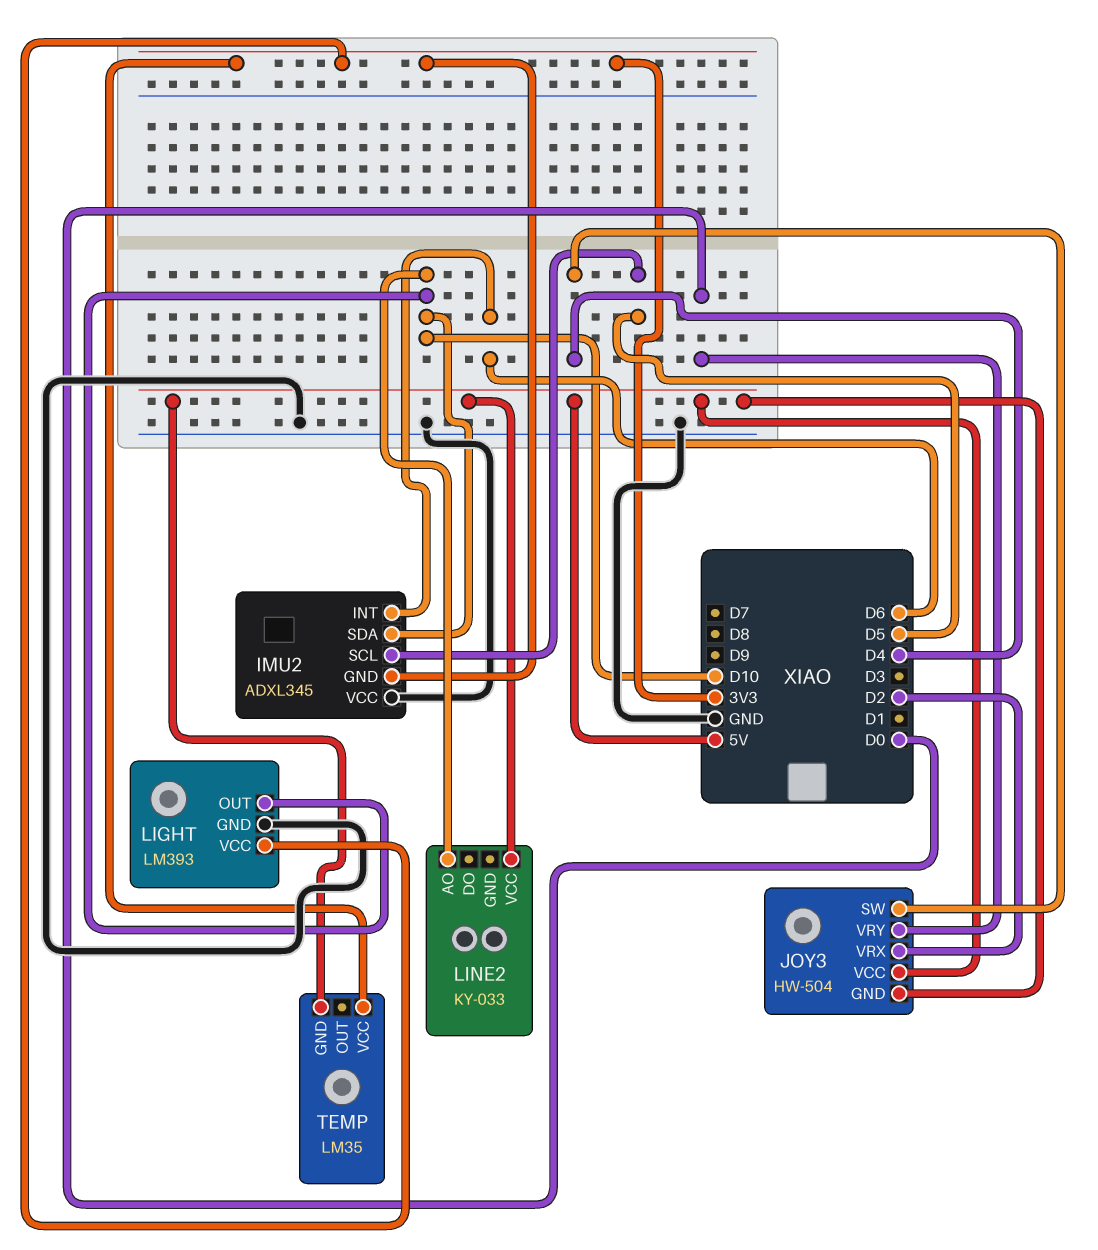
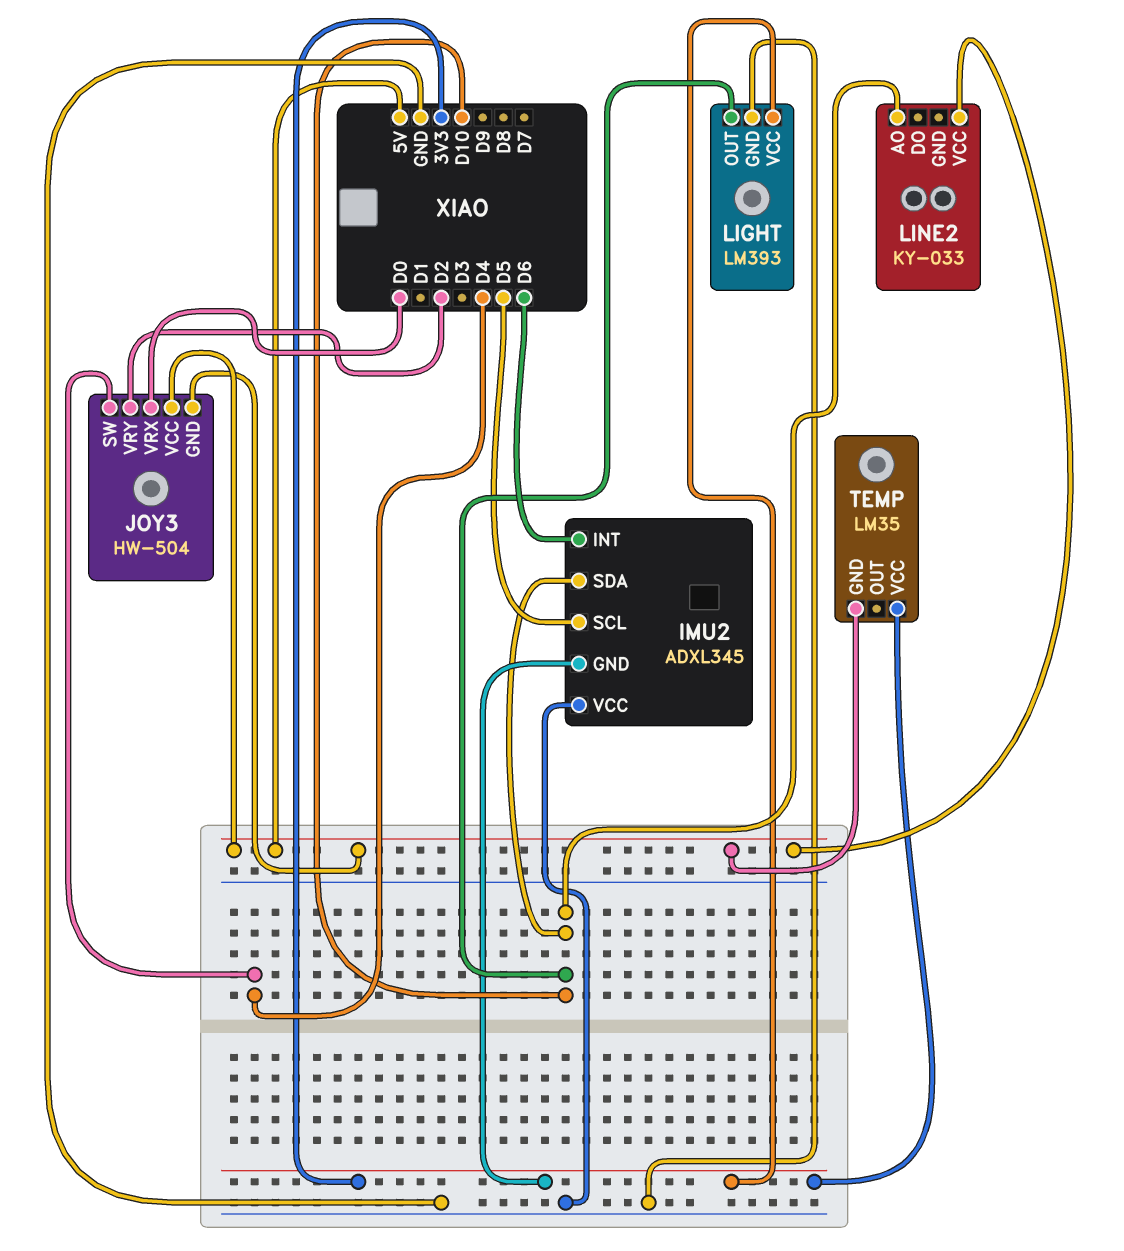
JOY3 pin VRX: D2 -> D0
JOY3 pin VRY: D0 -> D2

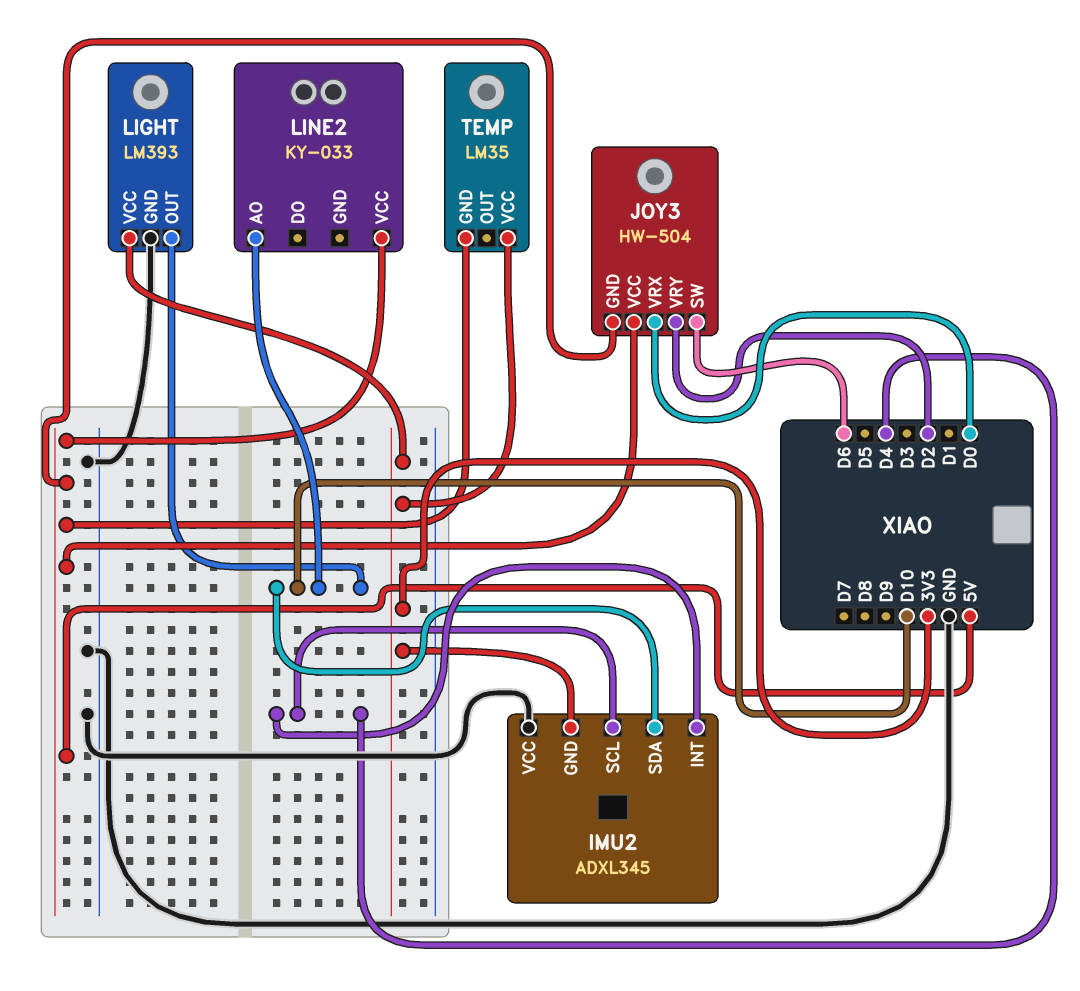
IMU2 pin INT: D6 -> D4
IMU2 pin SCL: D5 -> D4
JOY3 pin SW: D4 -> D6

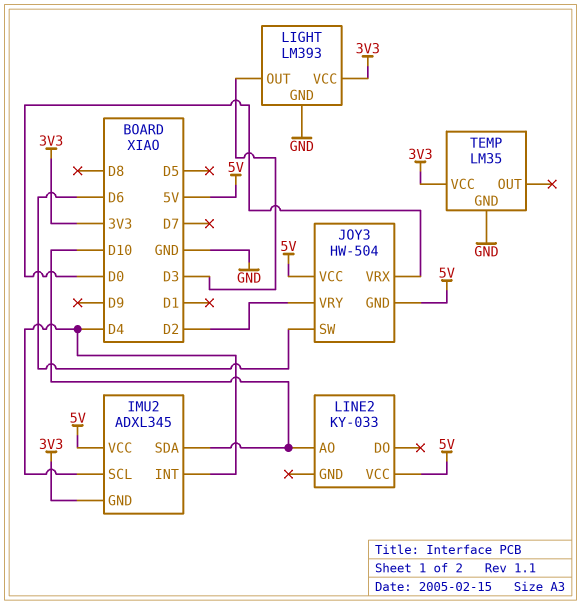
IMU2 pin VCC: GND -> 5V
LIGHT pin OUT: D10 -> D3
TEMP pin GND: 5V -> GND

